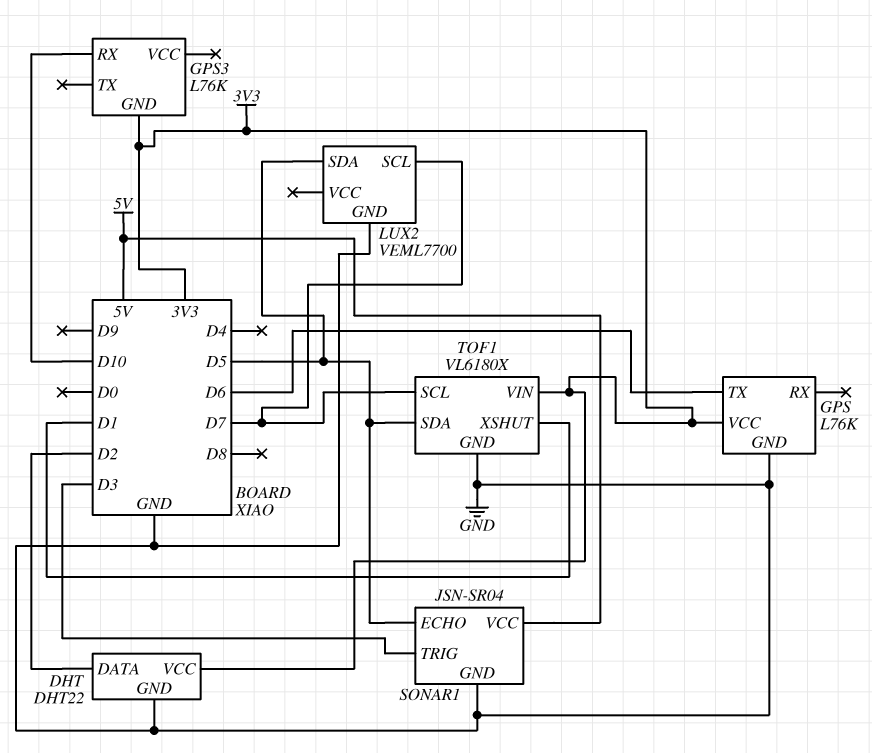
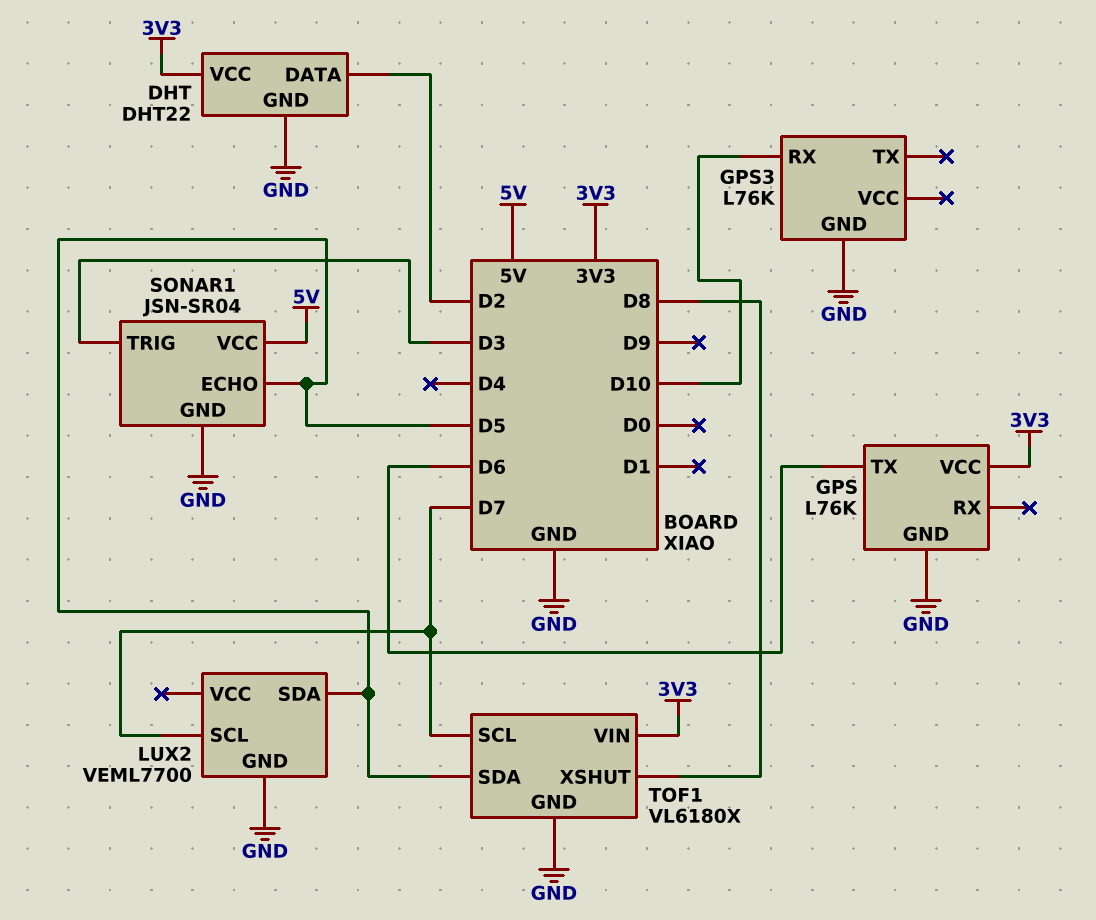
GPS3 pin GND: 3V3 -> GND
TOF1 pin XSHUT: D1 -> D8

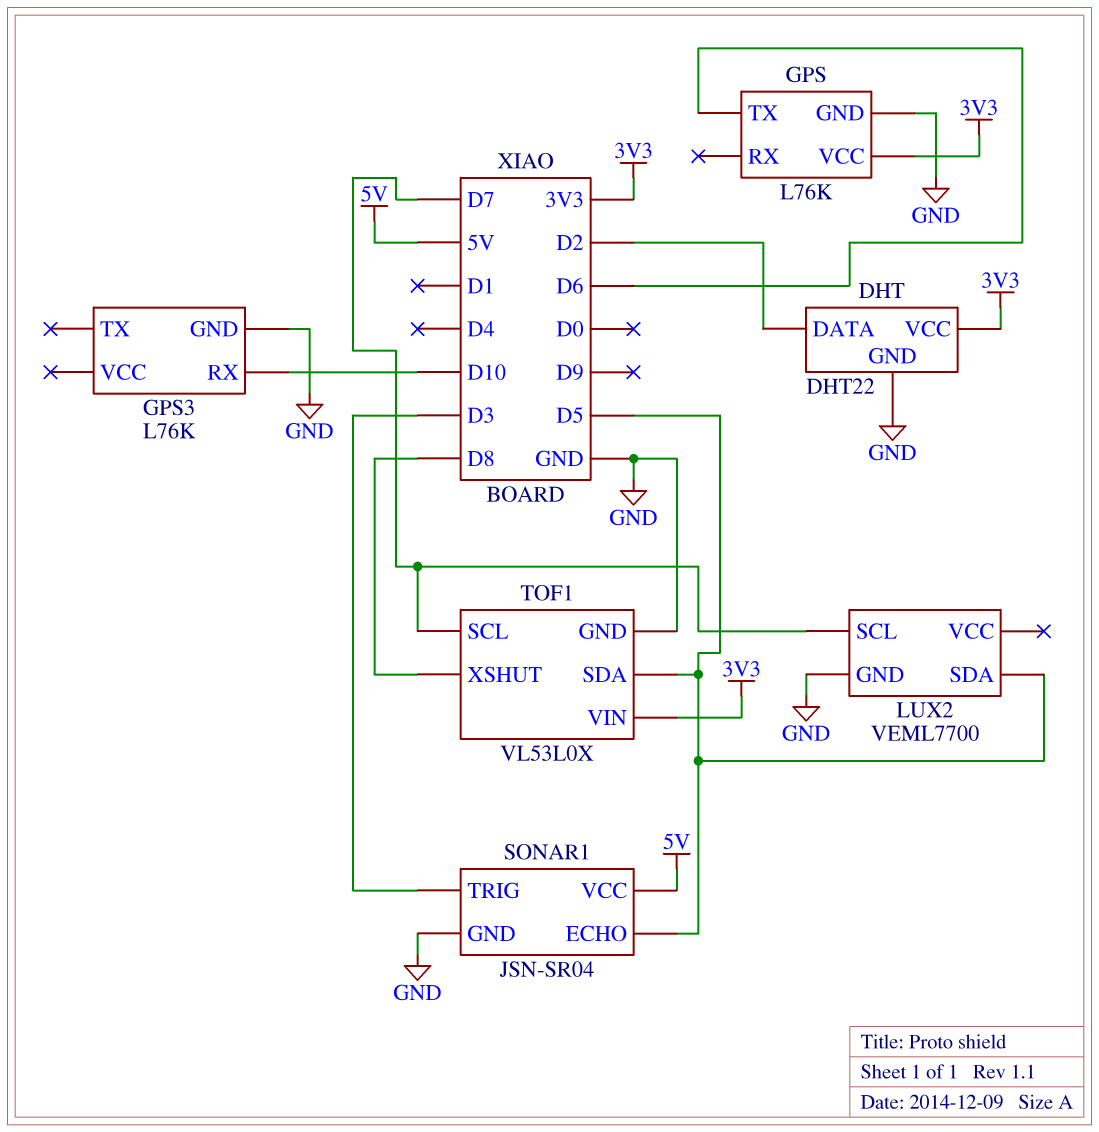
TOF1: VL6180X -> VL53L0X

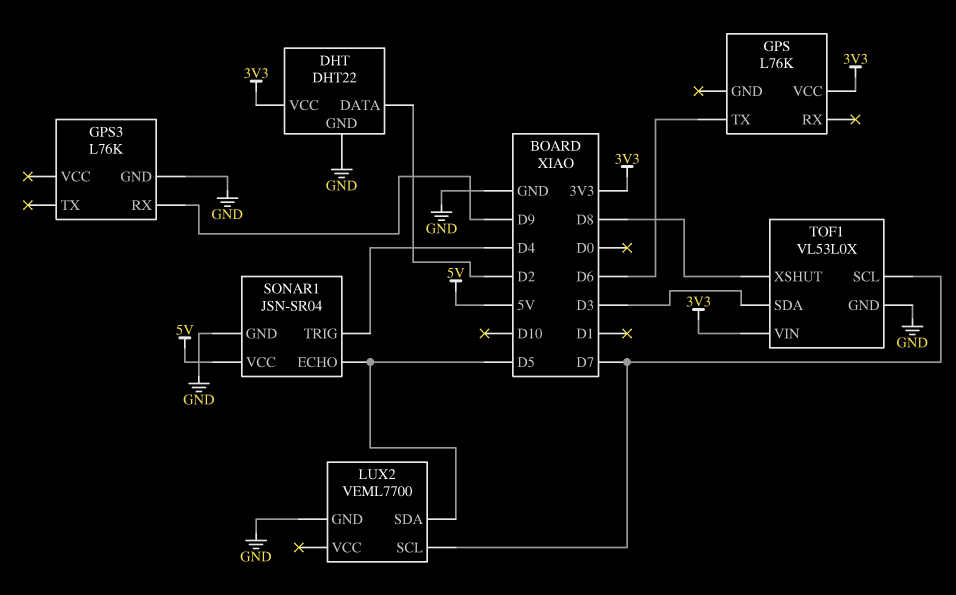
GPS pin GND: GND -> none
GPS3 pin RX: D10 -> D9
SONAR1 pin TRIG: D3 -> D4
TOF1 pin SDA: D5 -> D3

